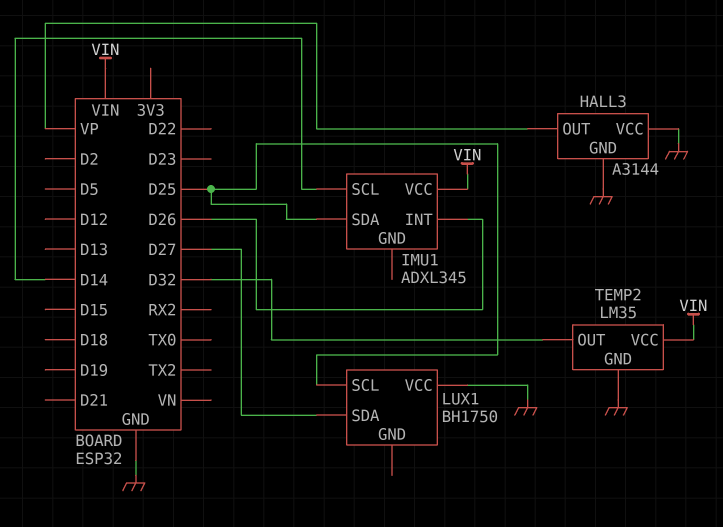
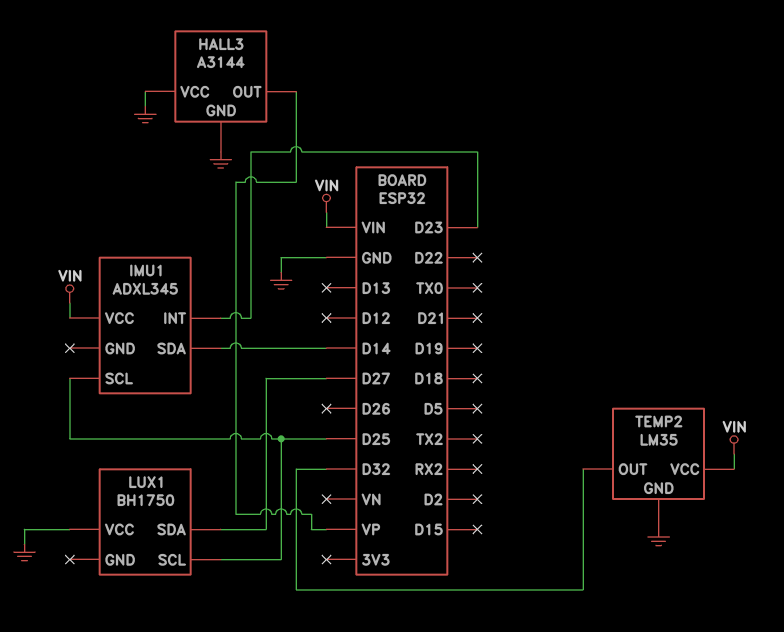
IMU1 pin INT: D26 -> D23
IMU1 pin SCL: D14 -> D25
IMU1 pin SDA: D25 -> D14

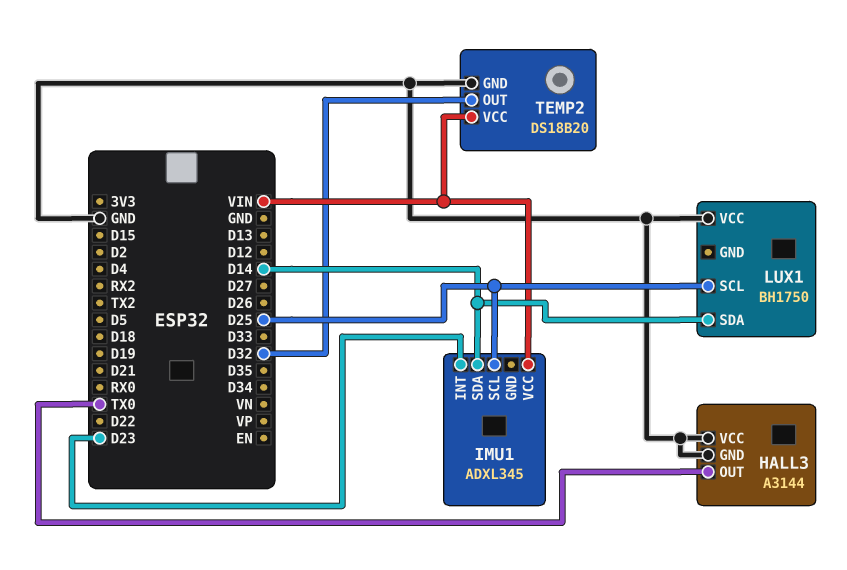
HALL3 pin OUT: VP -> TX0
LUX1 pin SDA: D27 -> D14
TEMP2: LM35 -> DS18B20

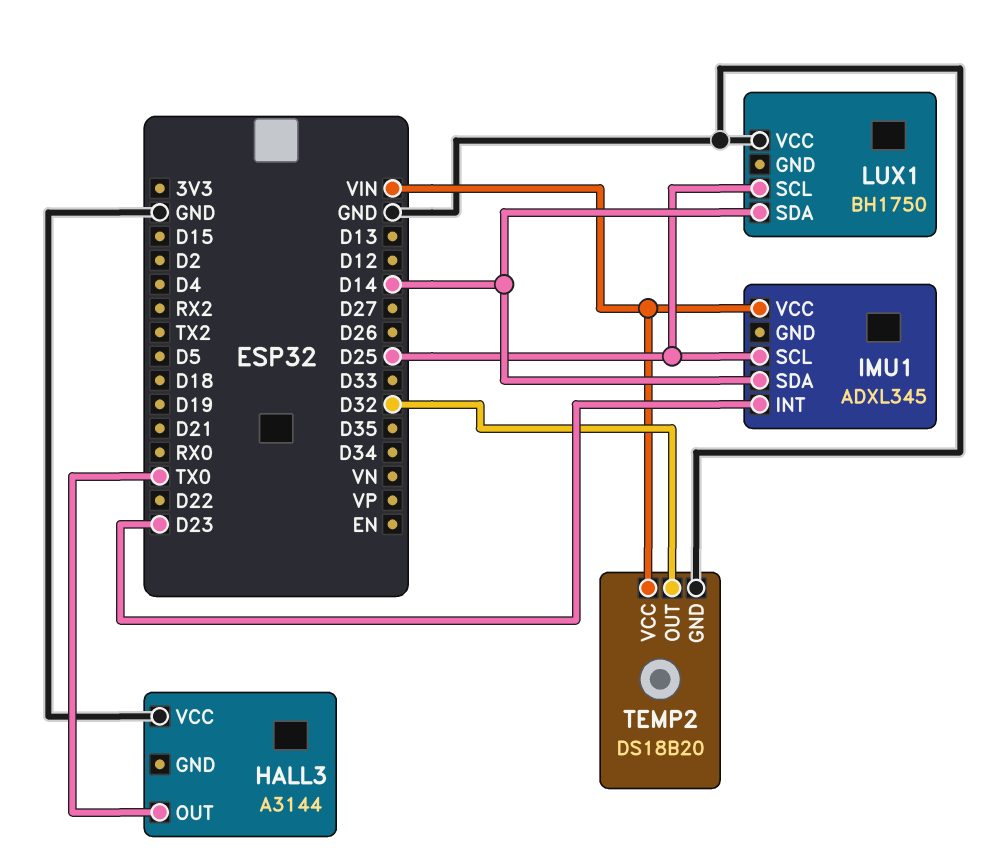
HALL3 pin GND: GND -> none

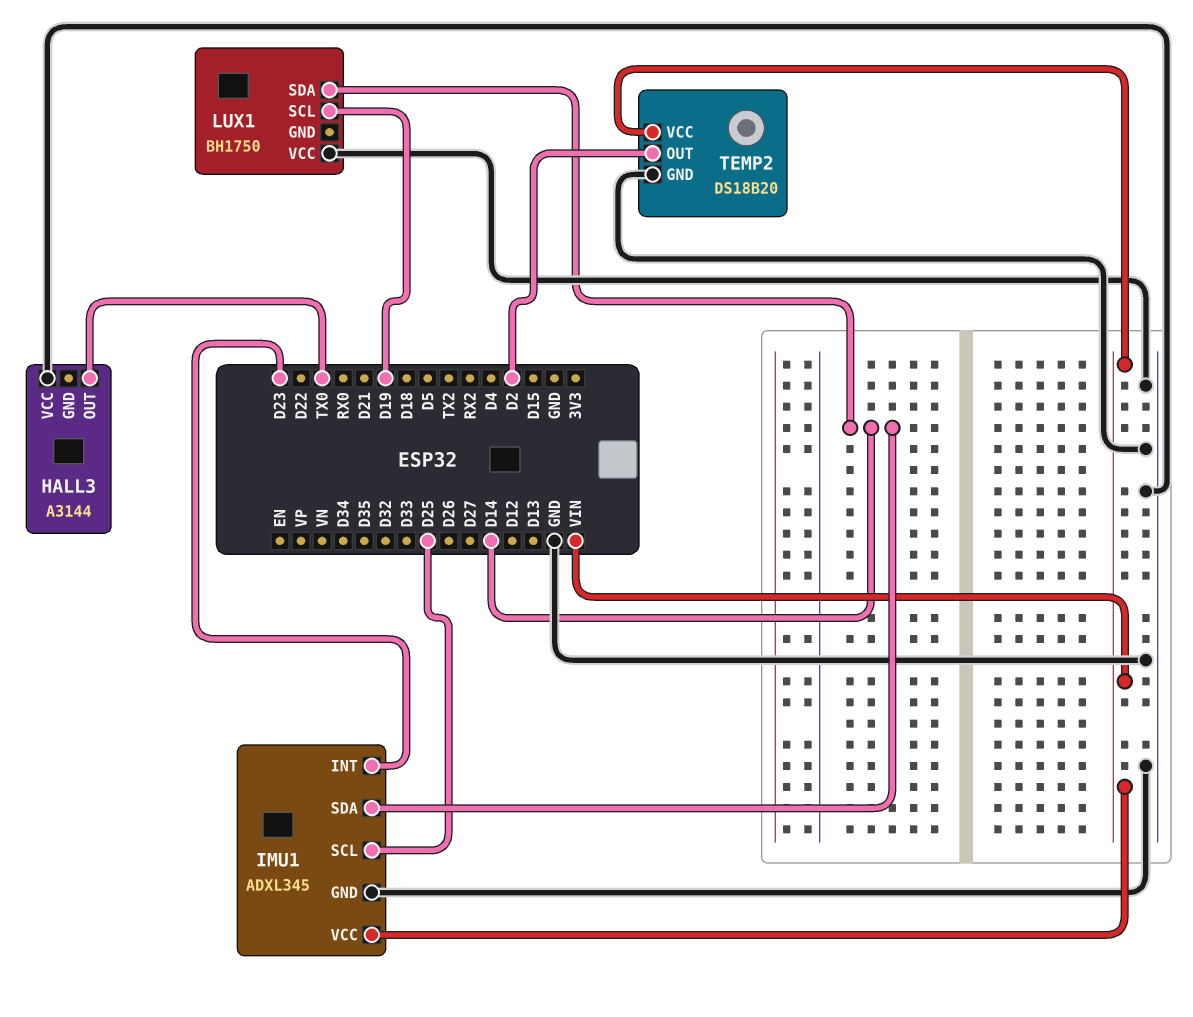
IMU1 pin GND: none -> GND
LUX1 pin SCL: D25 -> D19
TEMP2 pin OUT: D32 -> D2

